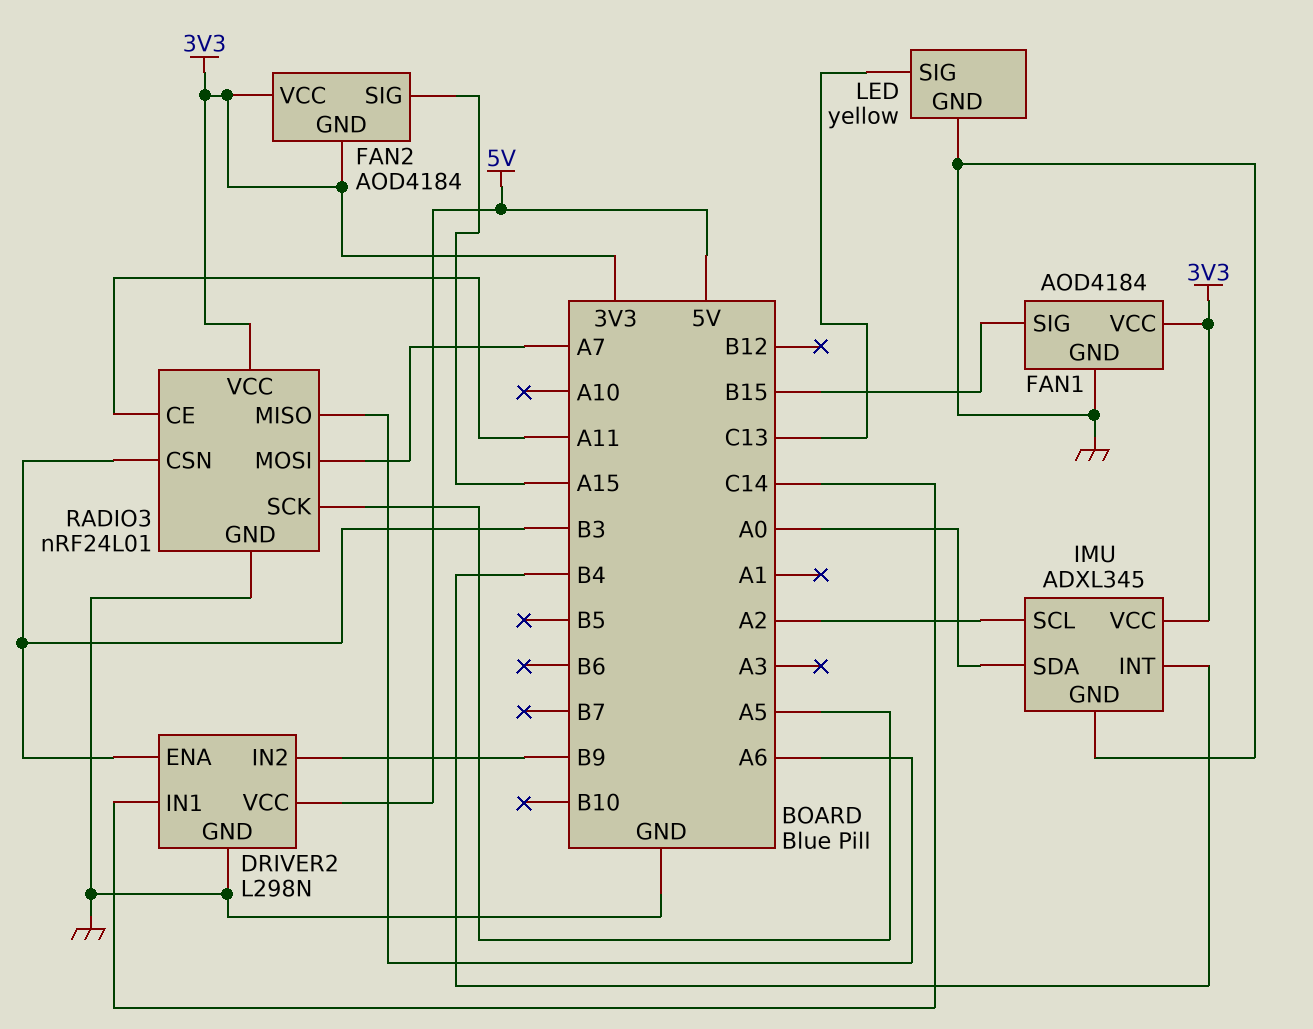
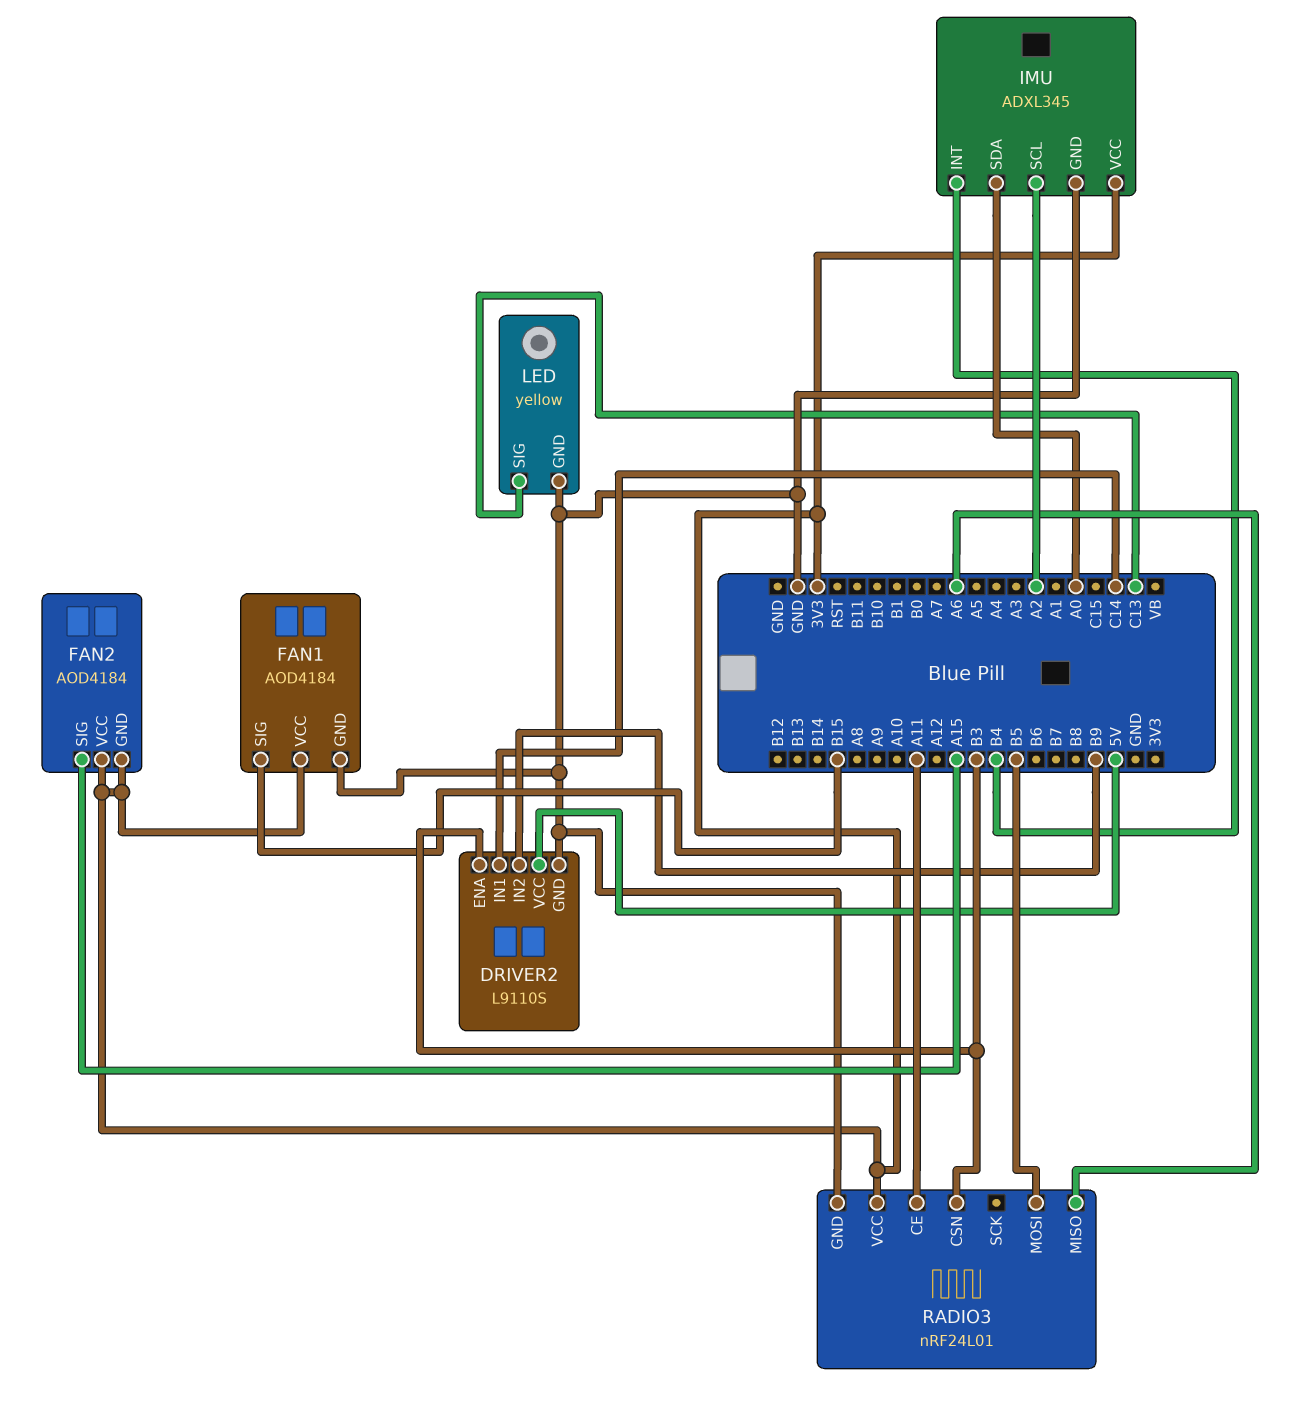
DRIVER2: L298N -> L9110S
RADIO3 pin MOSI: A7 -> B5
RADIO3 pin SCK: A5 -> none

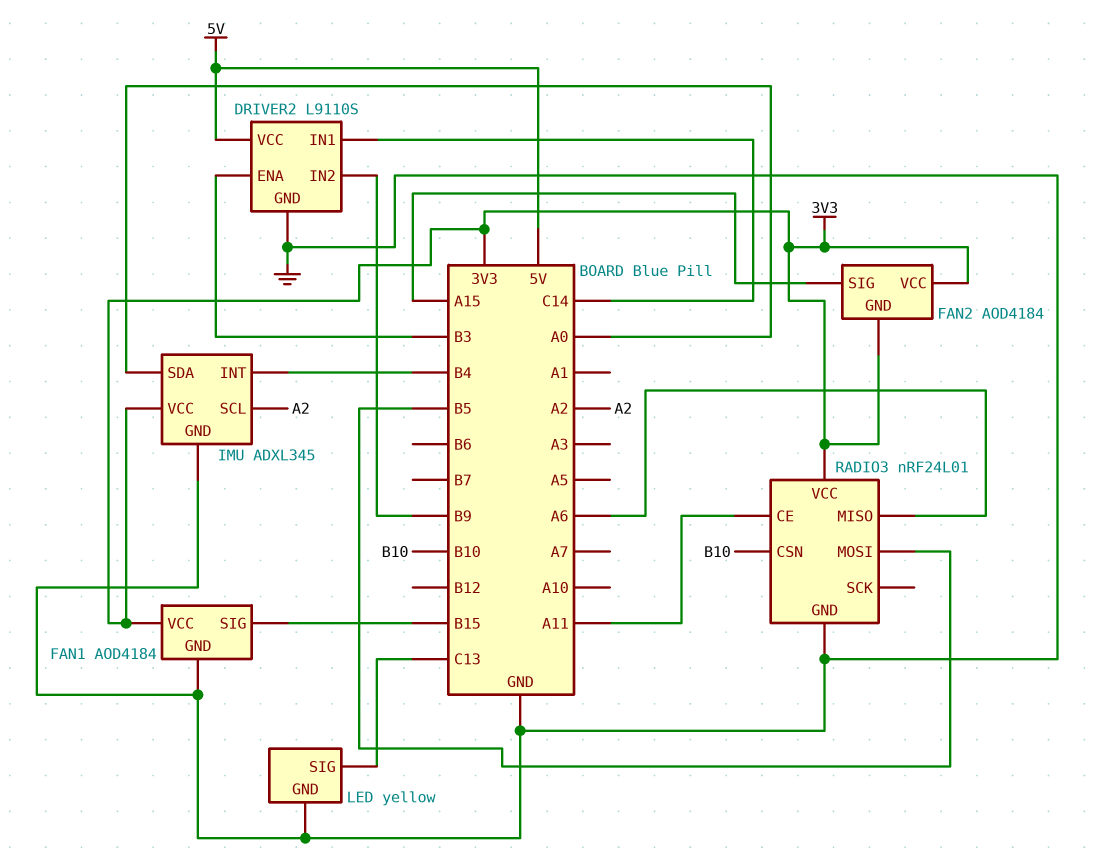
RADIO3 pin CSN: B3 -> B10

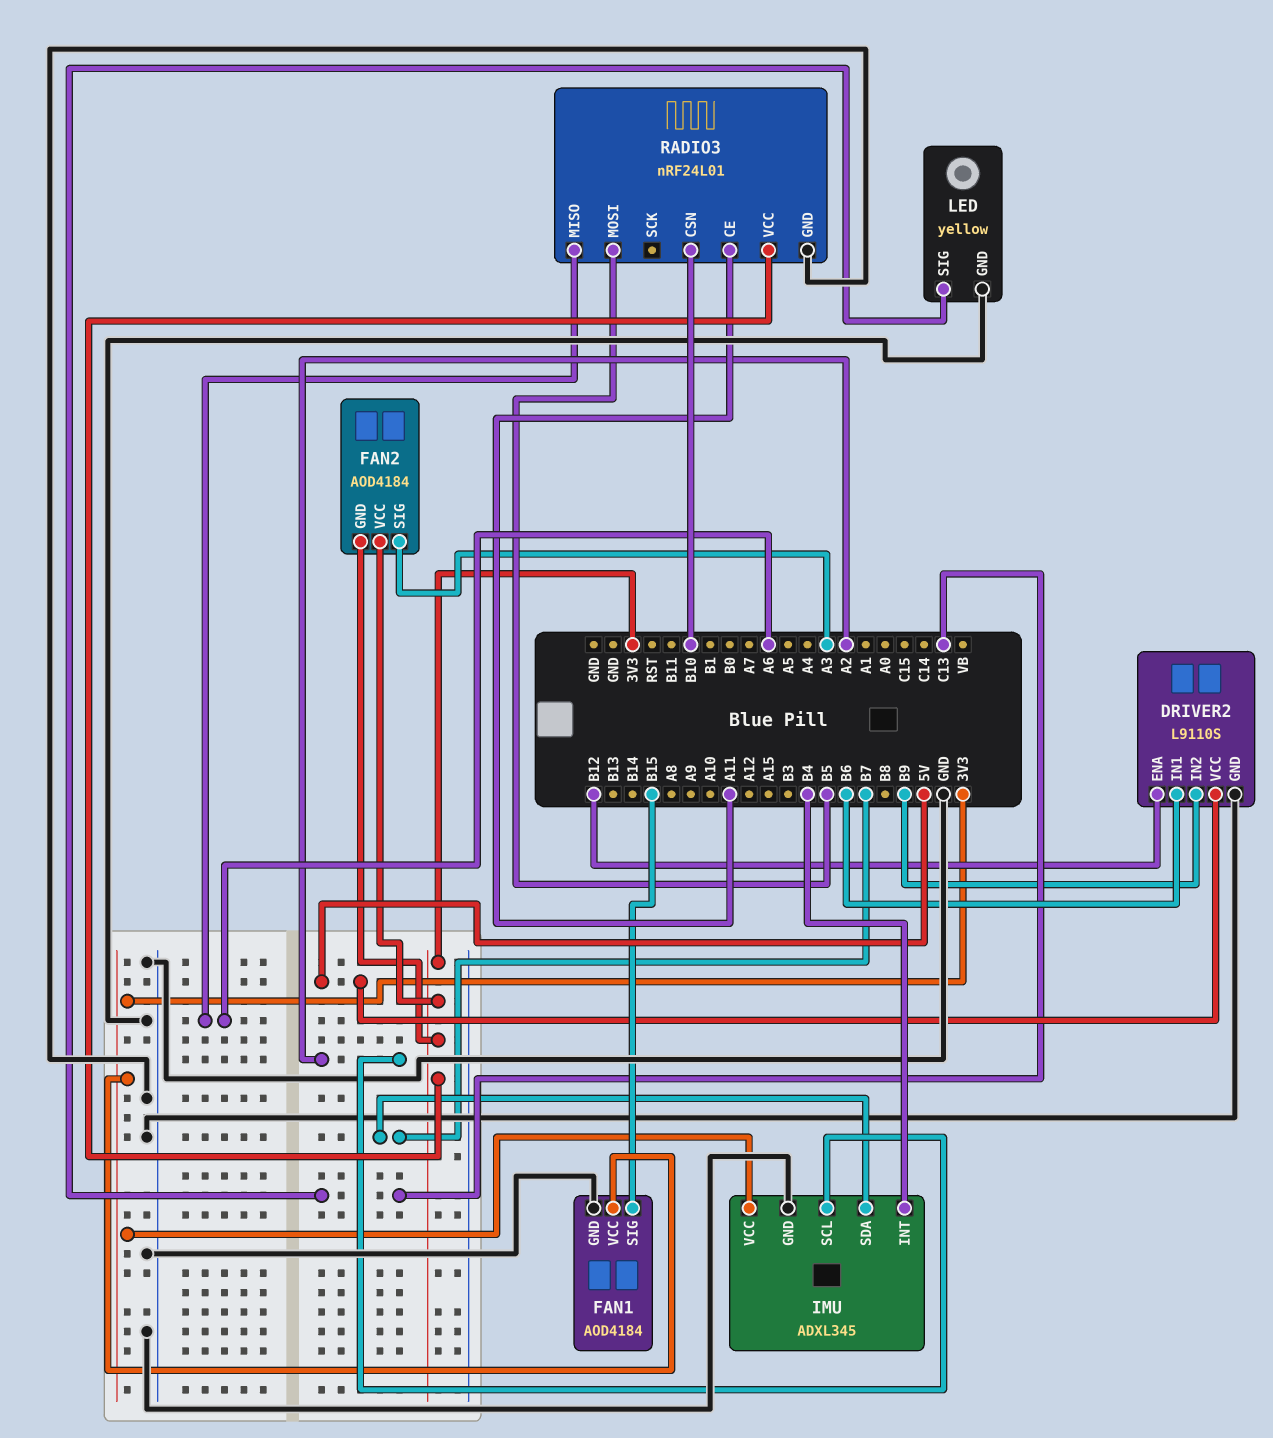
DRIVER2 pin ENA: B3 -> B12
DRIVER2 pin IN1: C14 -> B6
FAN2 pin SIG: A15 -> A3
IMU pin SDA: A0 -> B7

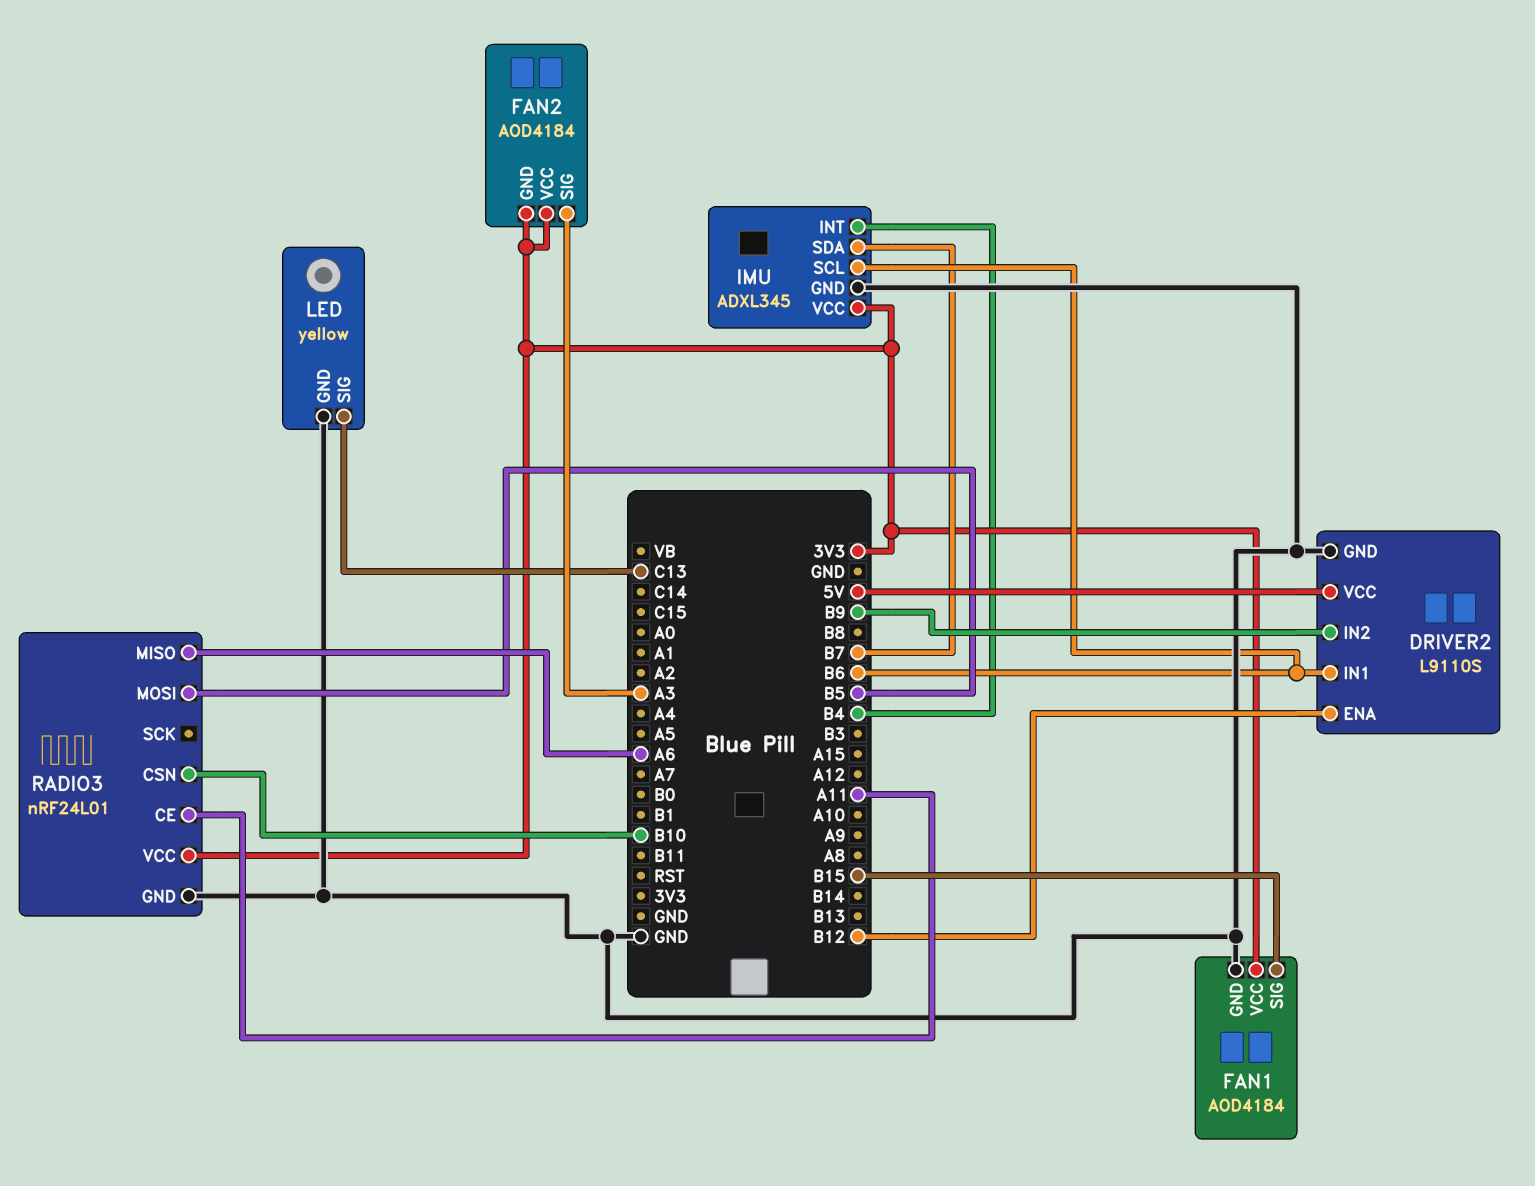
IMU pin SCL: A2 -> B6

